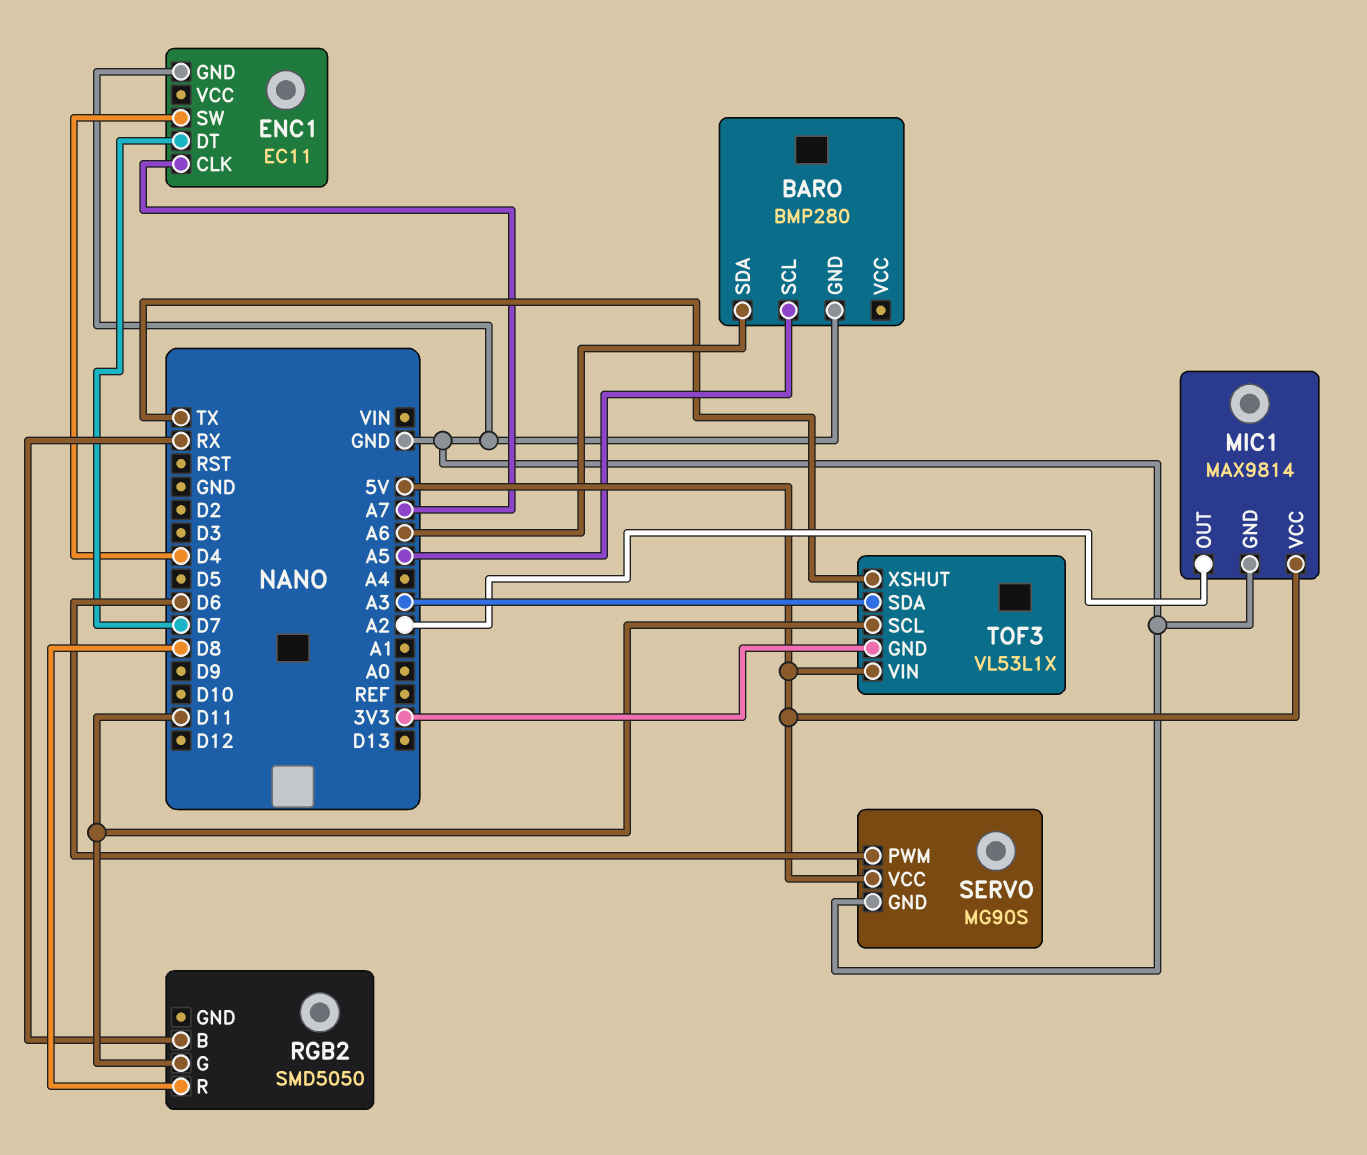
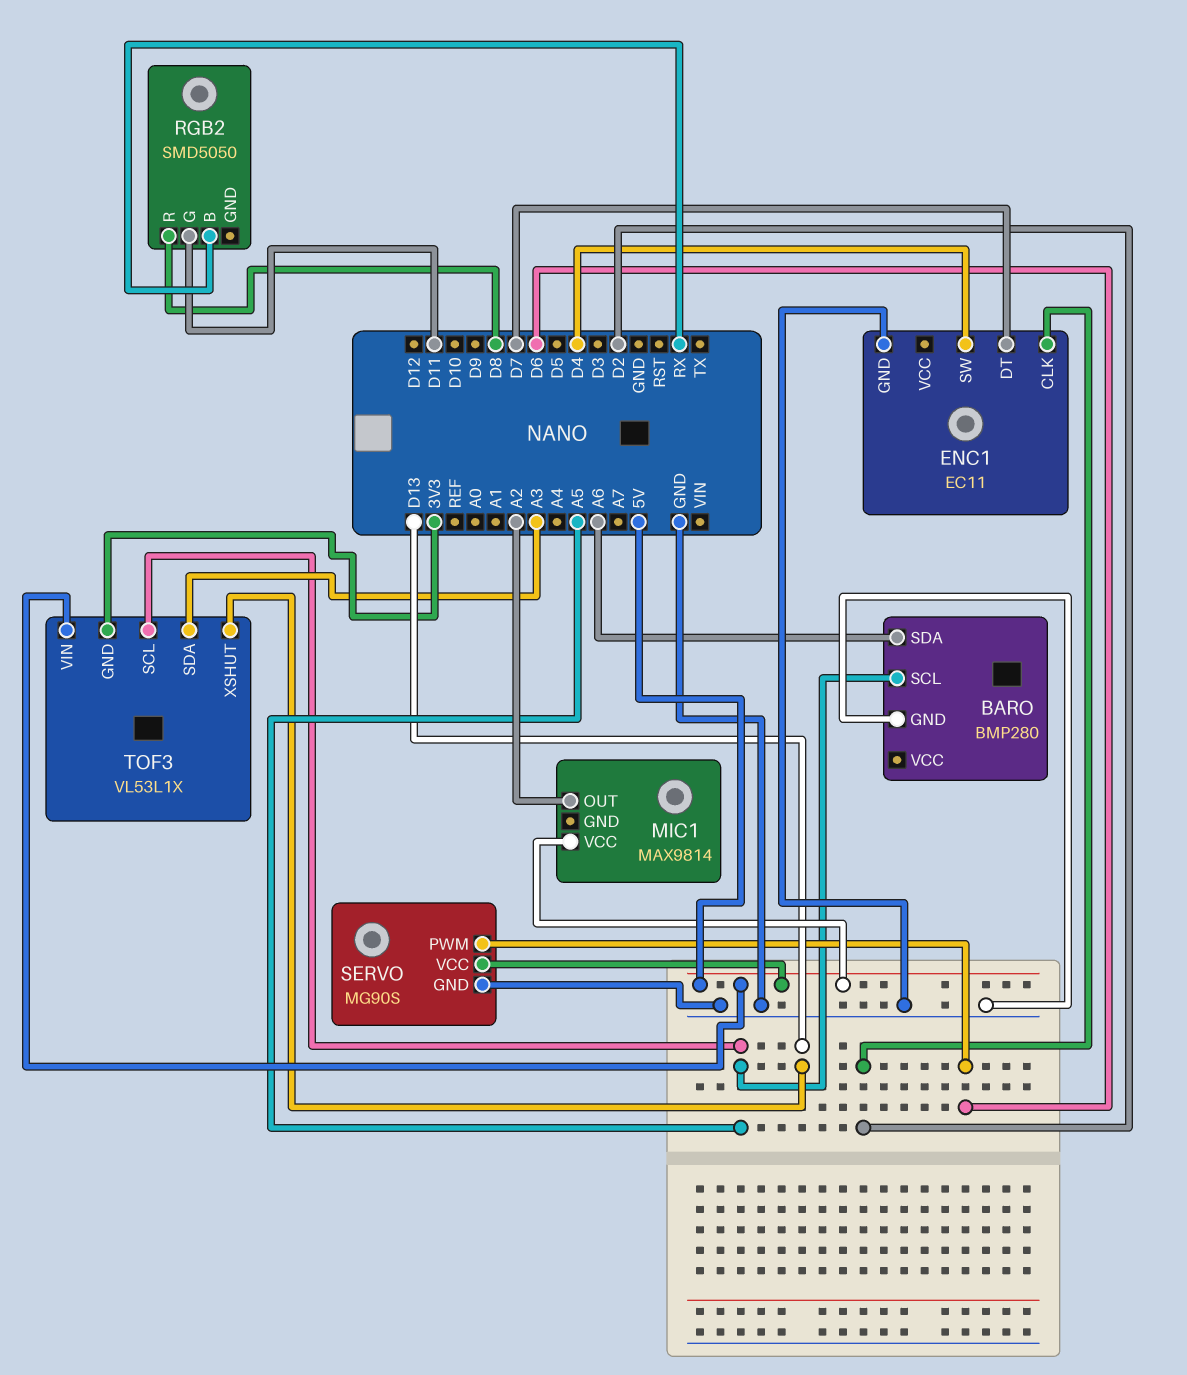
ENC1 pin CLK: A7 -> D2
MIC1 pin GND: GND -> none
TOF3 pin SCL: D11 -> A5
TOF3 pin XSHUT: TX -> D13

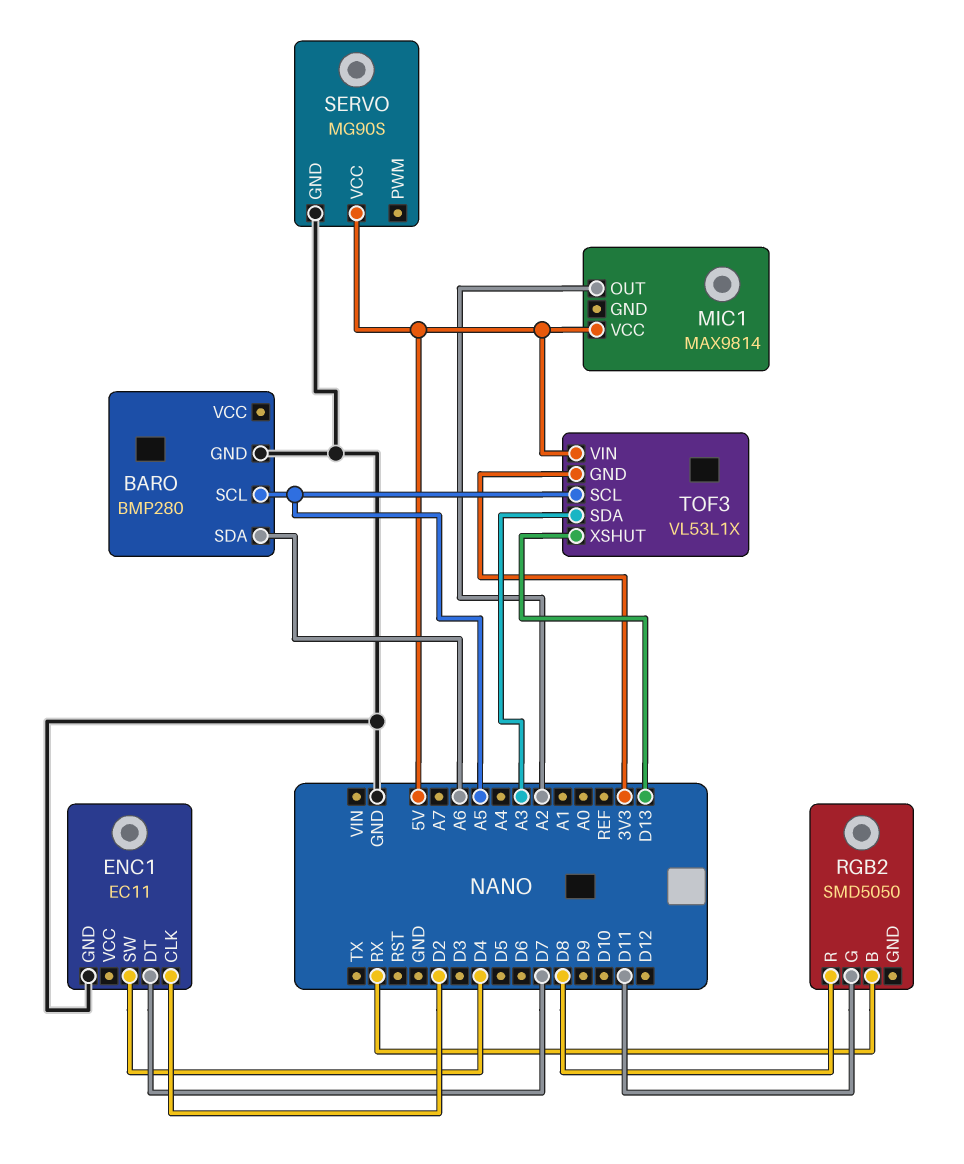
SERVO pin PWM: D6 -> none

